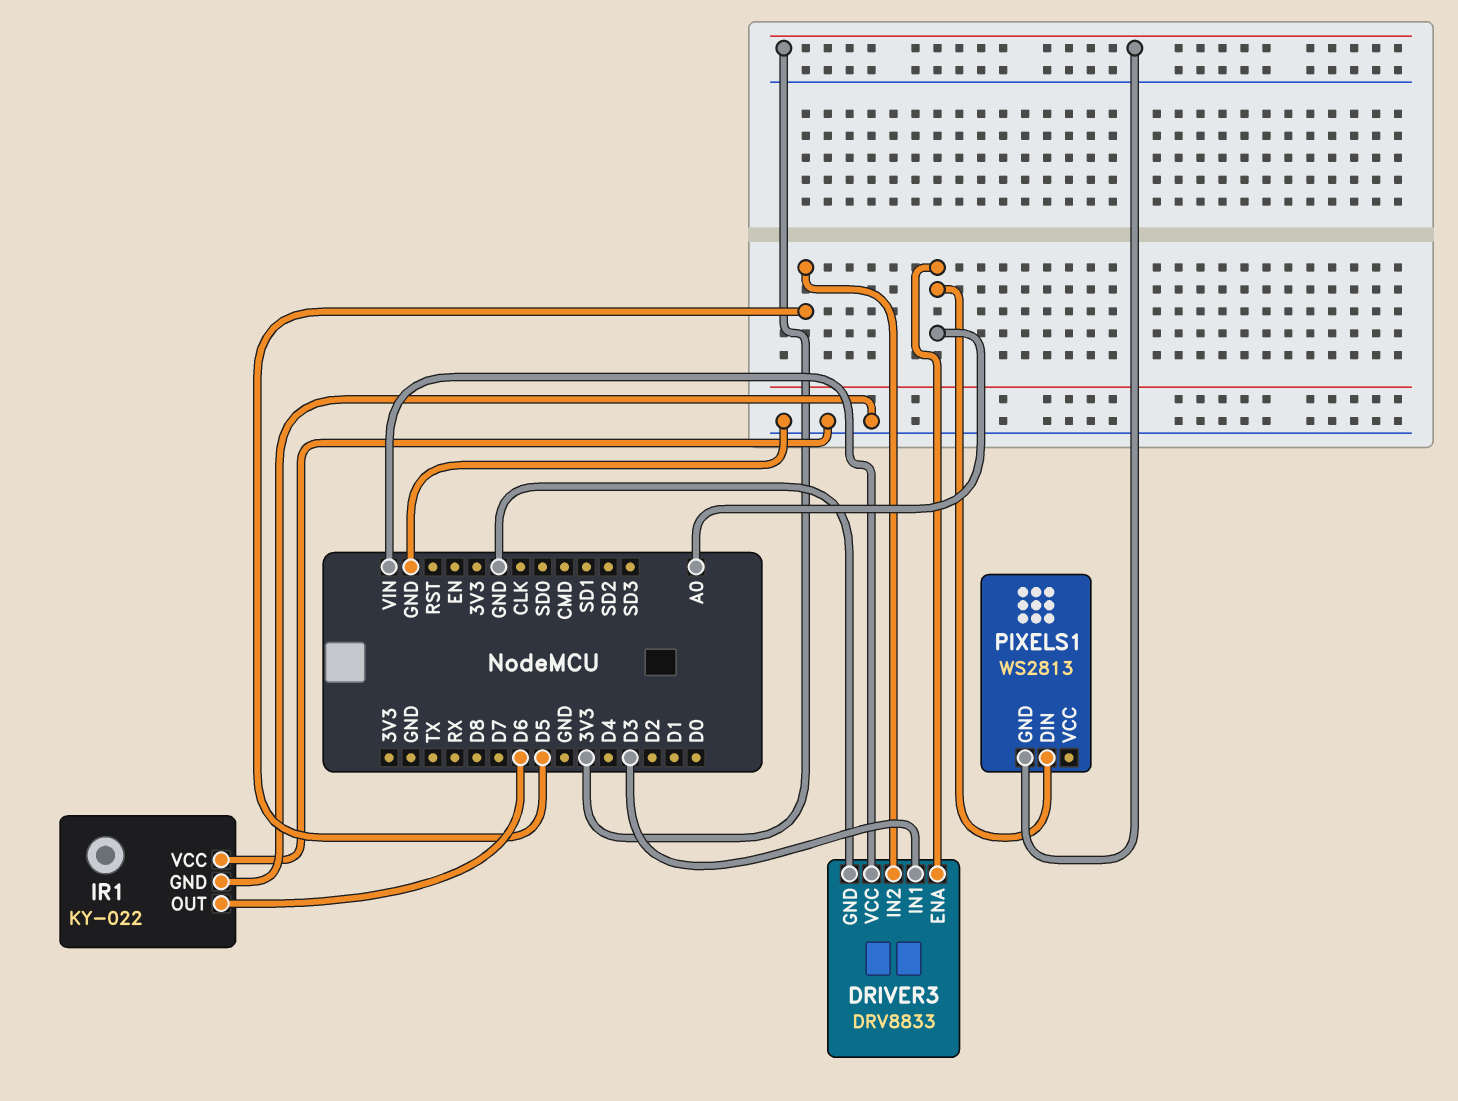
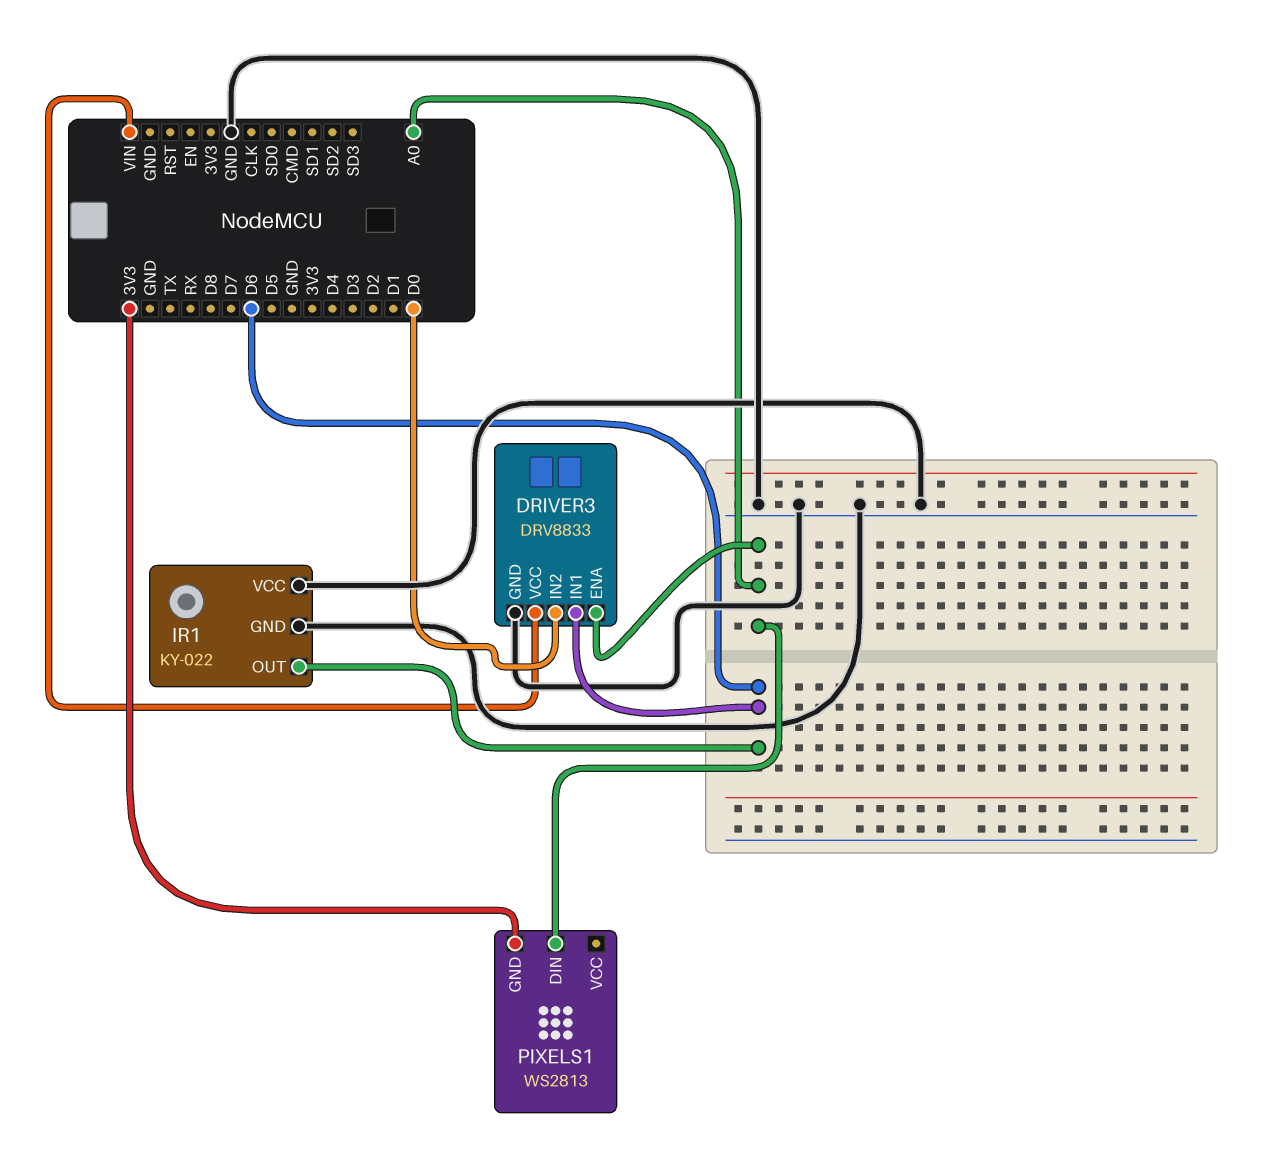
DRIVER3 pin IN1: D3 -> D6
DRIVER3 pin IN2: D5 -> D0

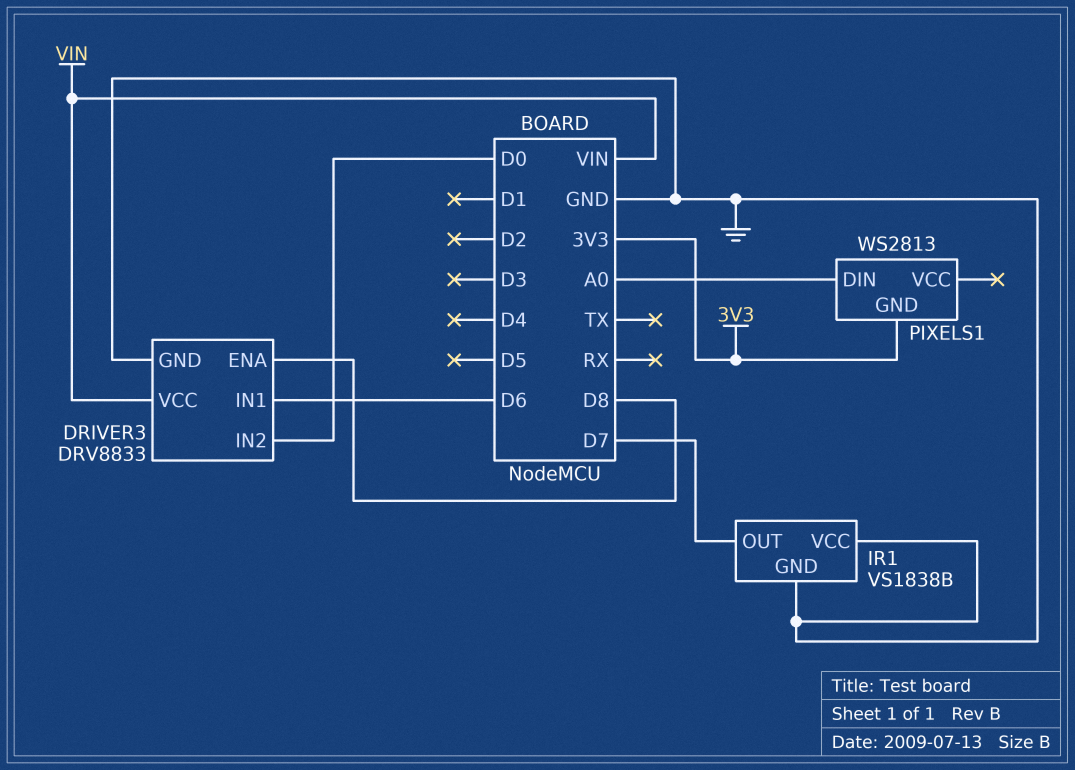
DRIVER3 pin ENA: A0 -> D8
IR1: KY-022 -> VS1838B
IR1 pin OUT: D6 -> D7

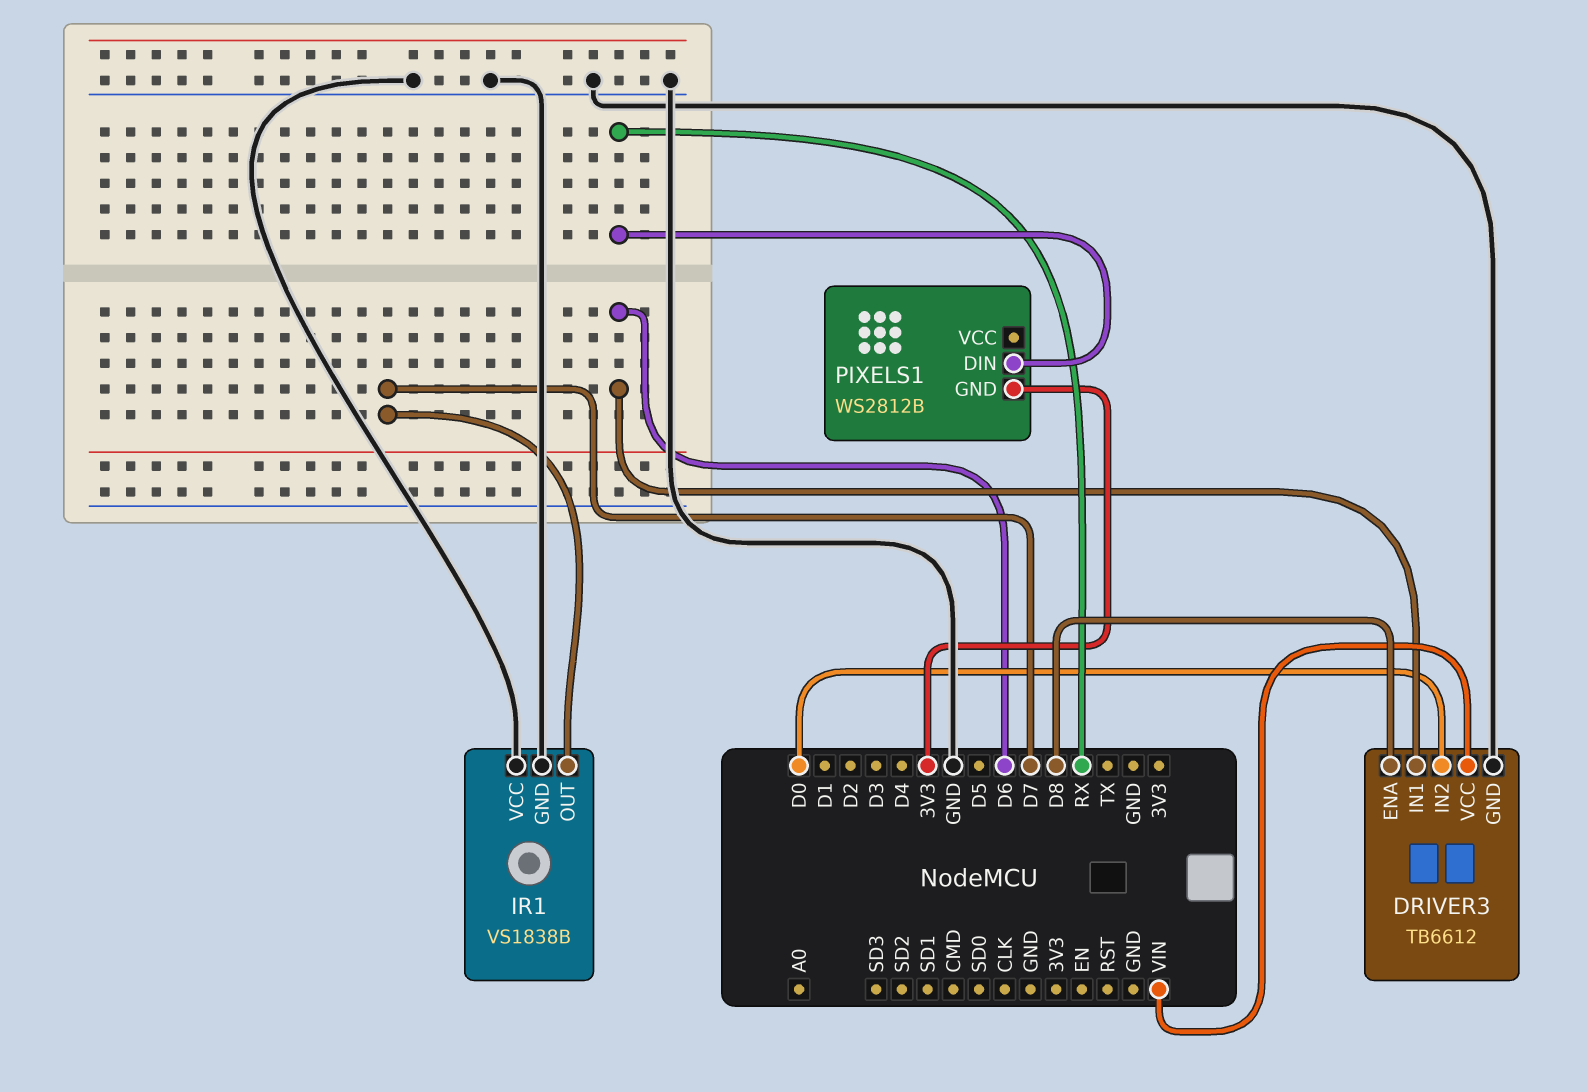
DRIVER3: DRV8833 -> TB6612
PIXELS1: WS2813 -> WS2812B
PIXELS1 pin DIN: A0 -> RX

